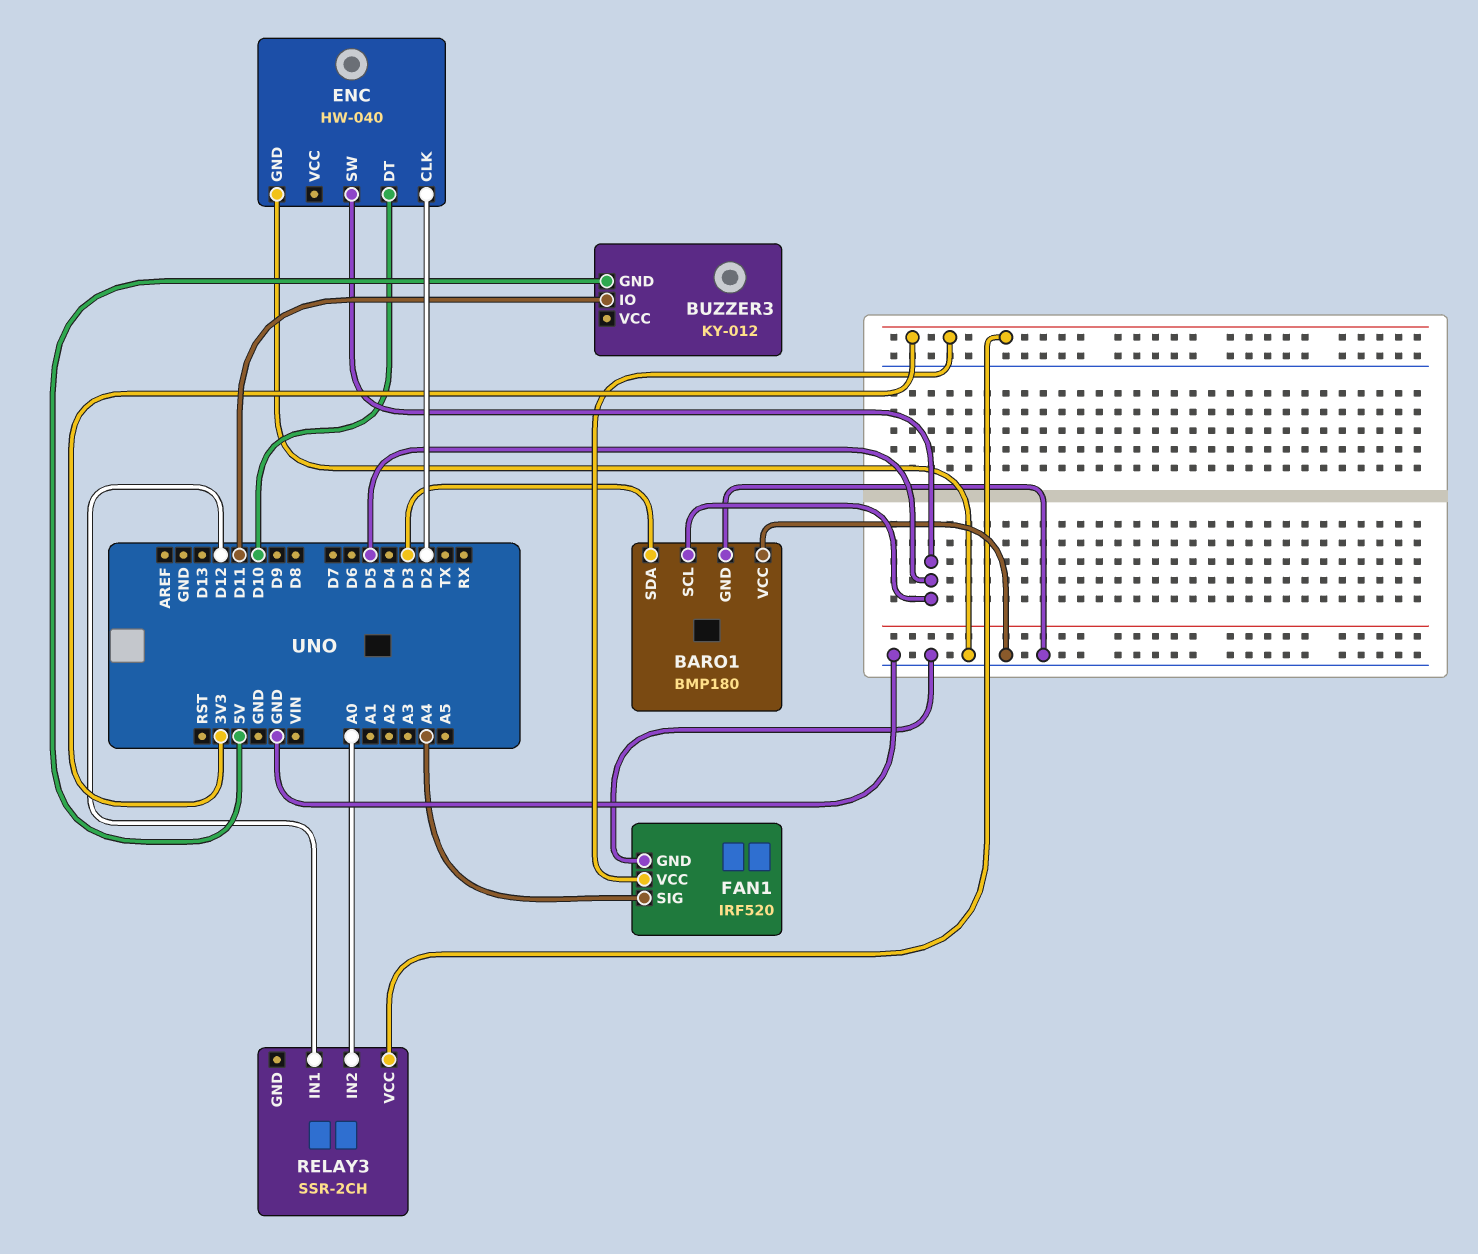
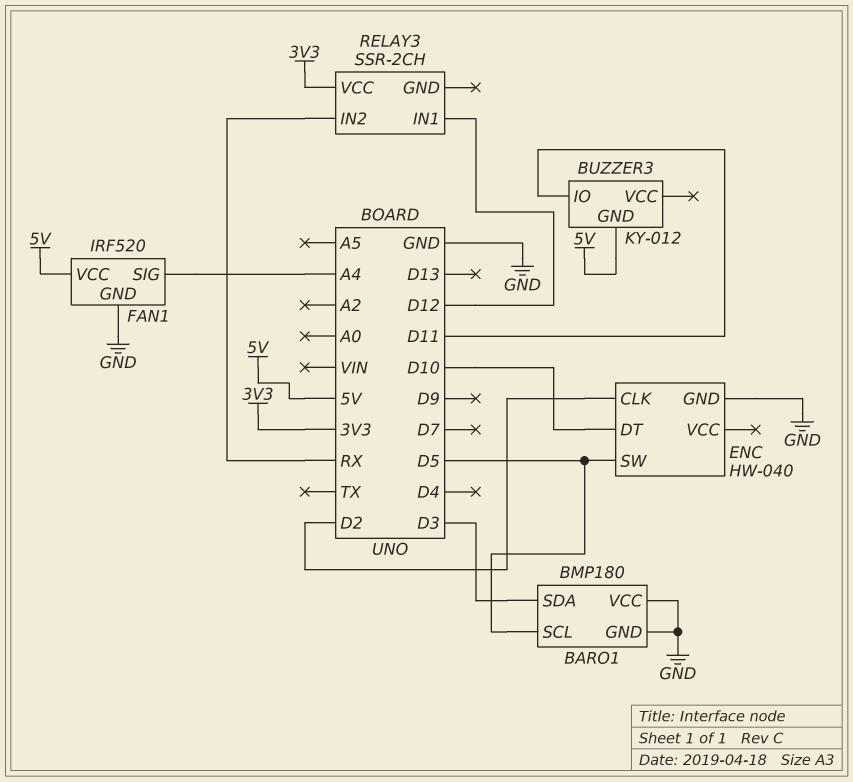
FAN1 pin VCC: 3V3 -> 5V
RELAY3 pin IN2: A0 -> RX

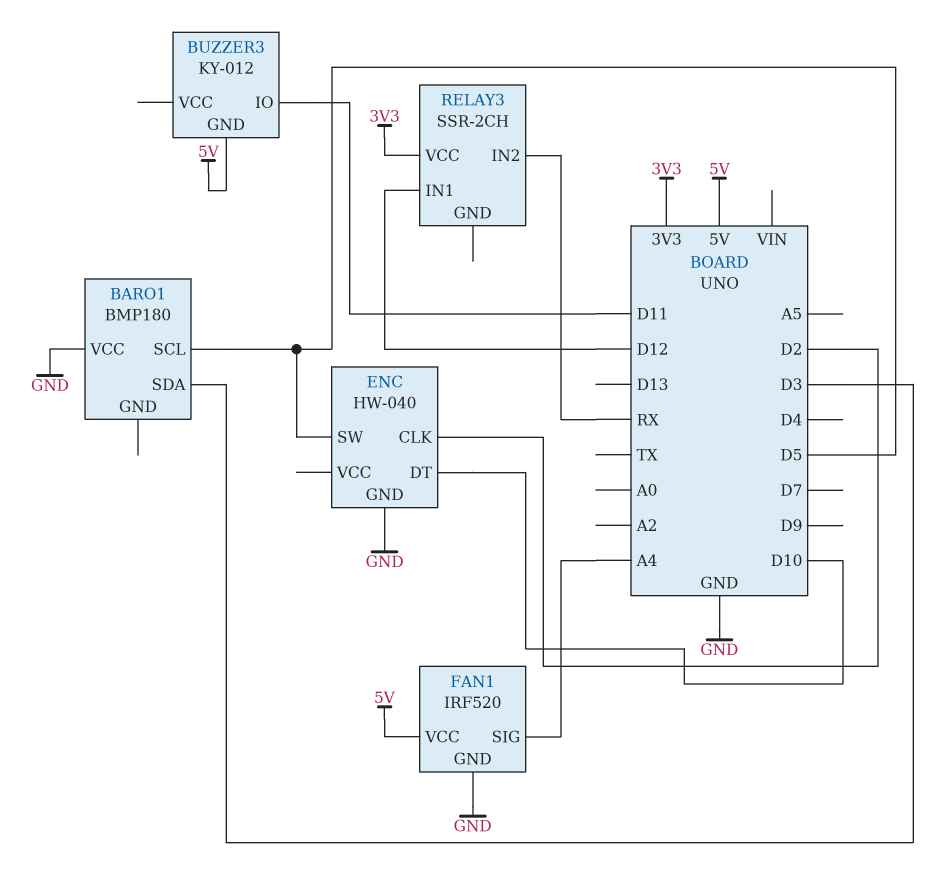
BARO1 pin GND: GND -> none

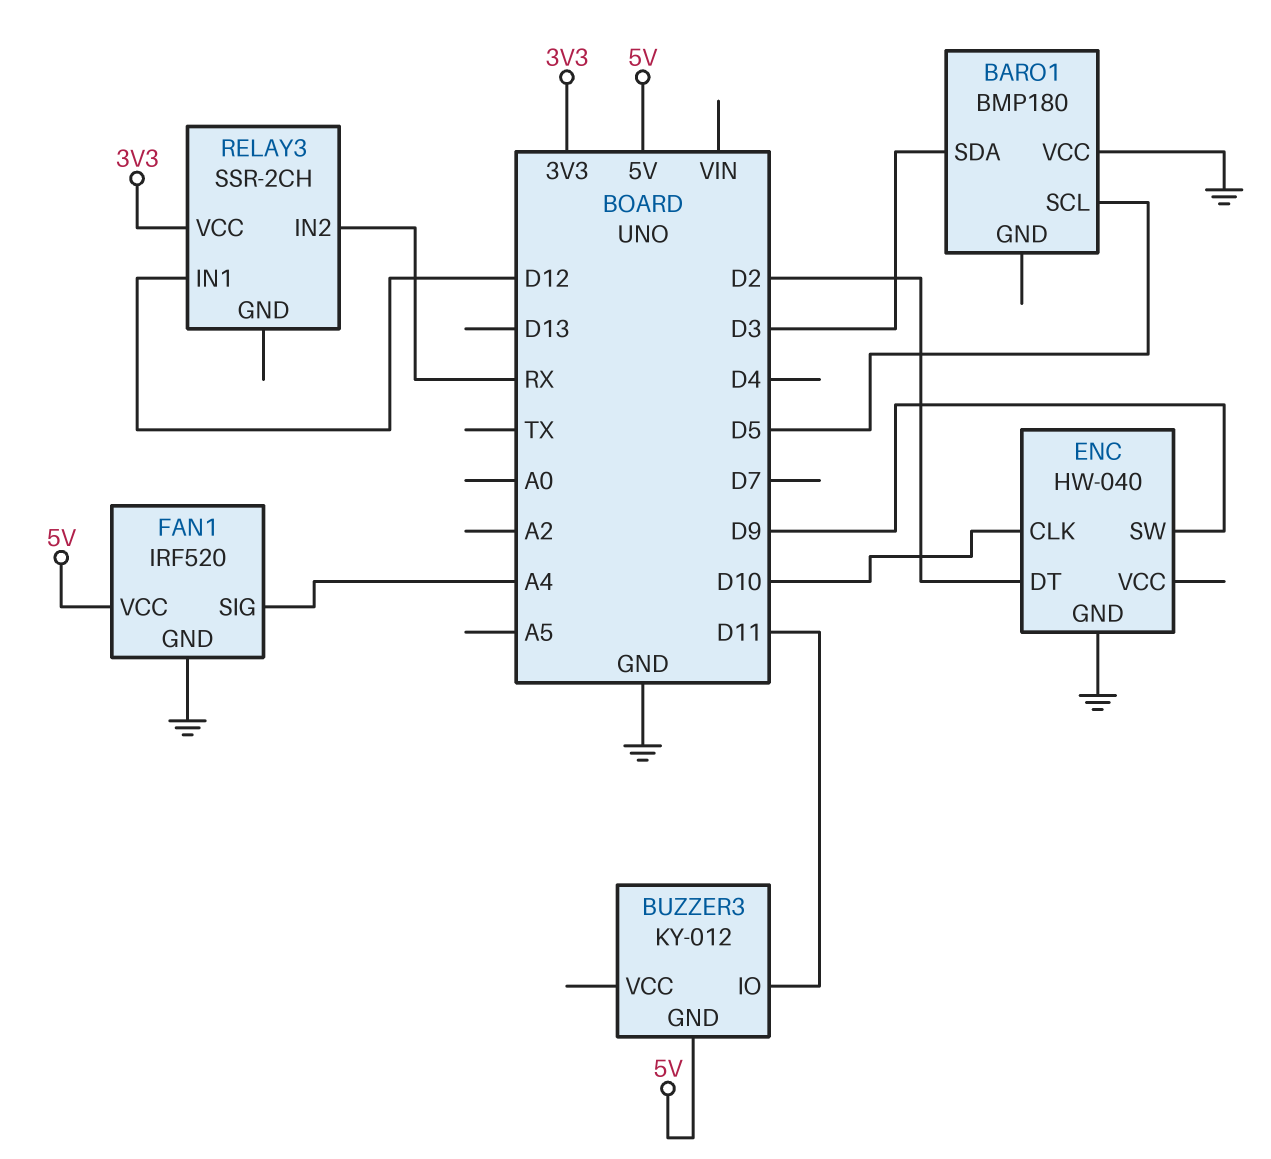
ENC pin CLK: D2 -> D10
ENC pin DT: D10 -> D2
ENC pin SW: D5 -> D9

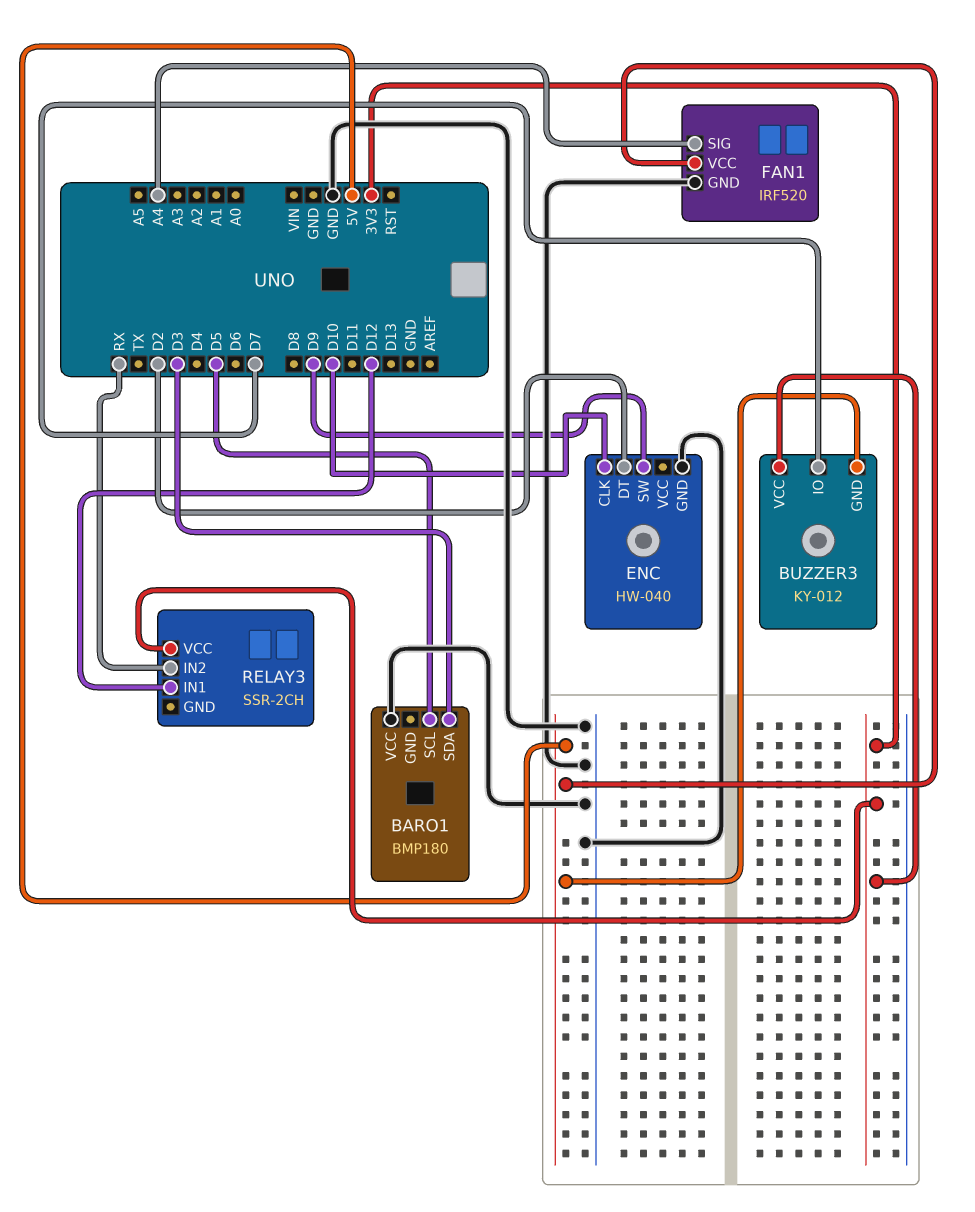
BUZZER3 pin IO: D11 -> D7
BUZZER3 pin VCC: none -> 3V3

